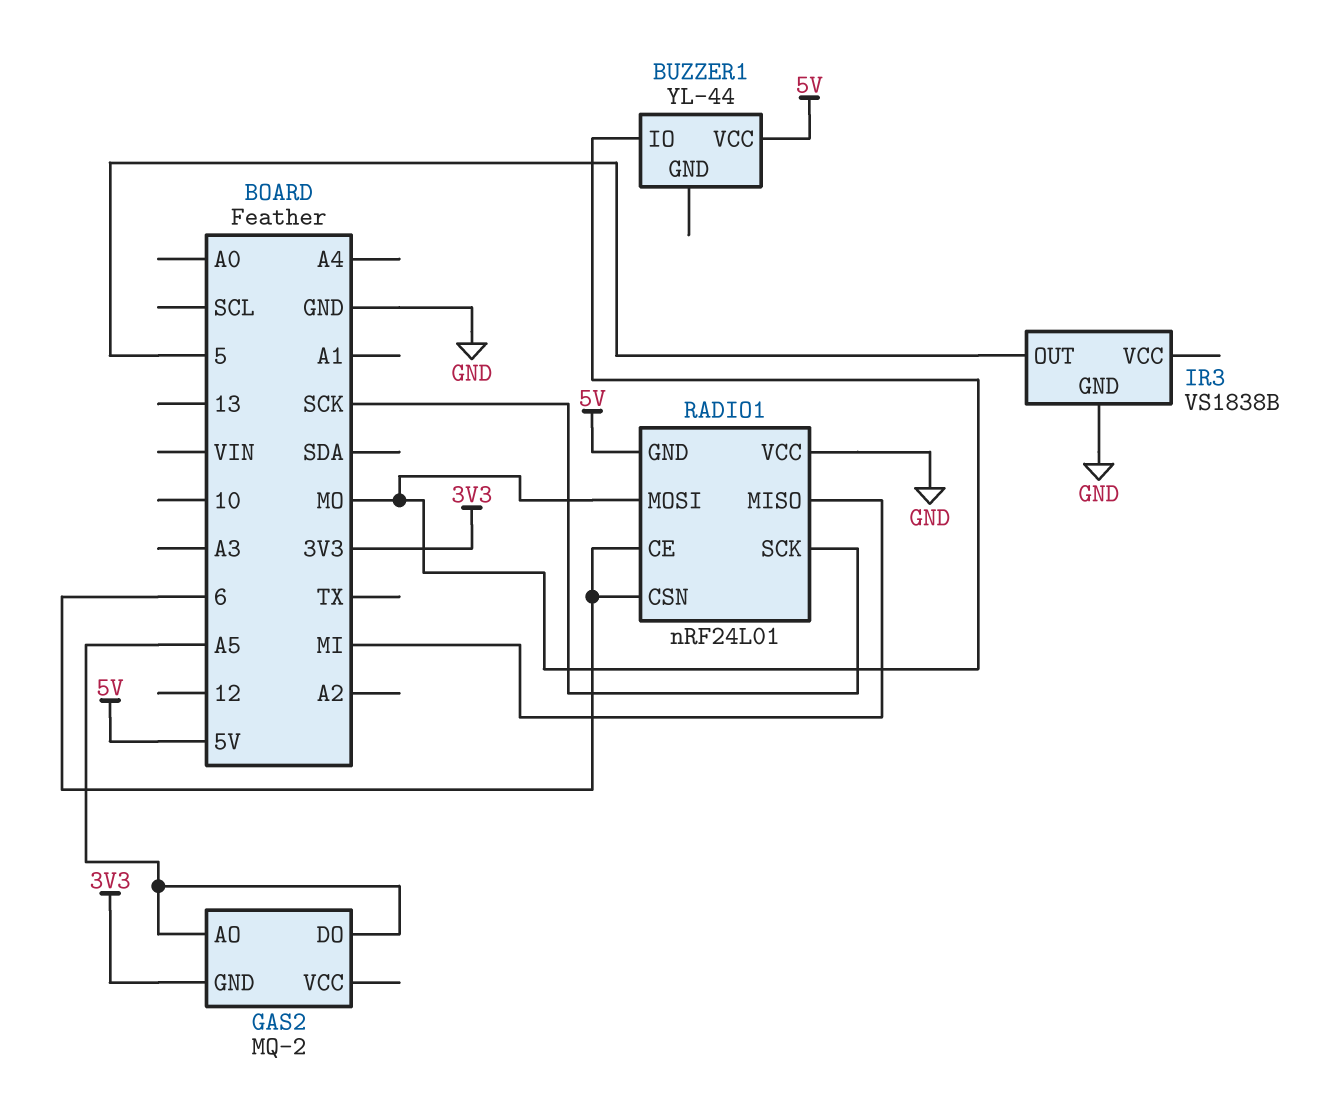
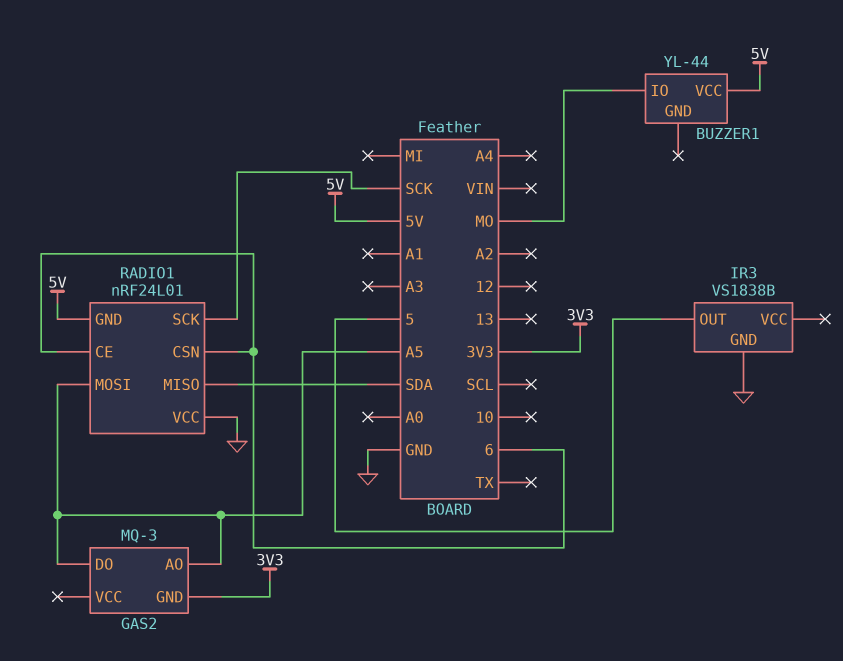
GAS2: MQ-2 -> MQ-3
RADIO1 pin MISO: MI -> SDA
RADIO1 pin MOSI: MO -> A5

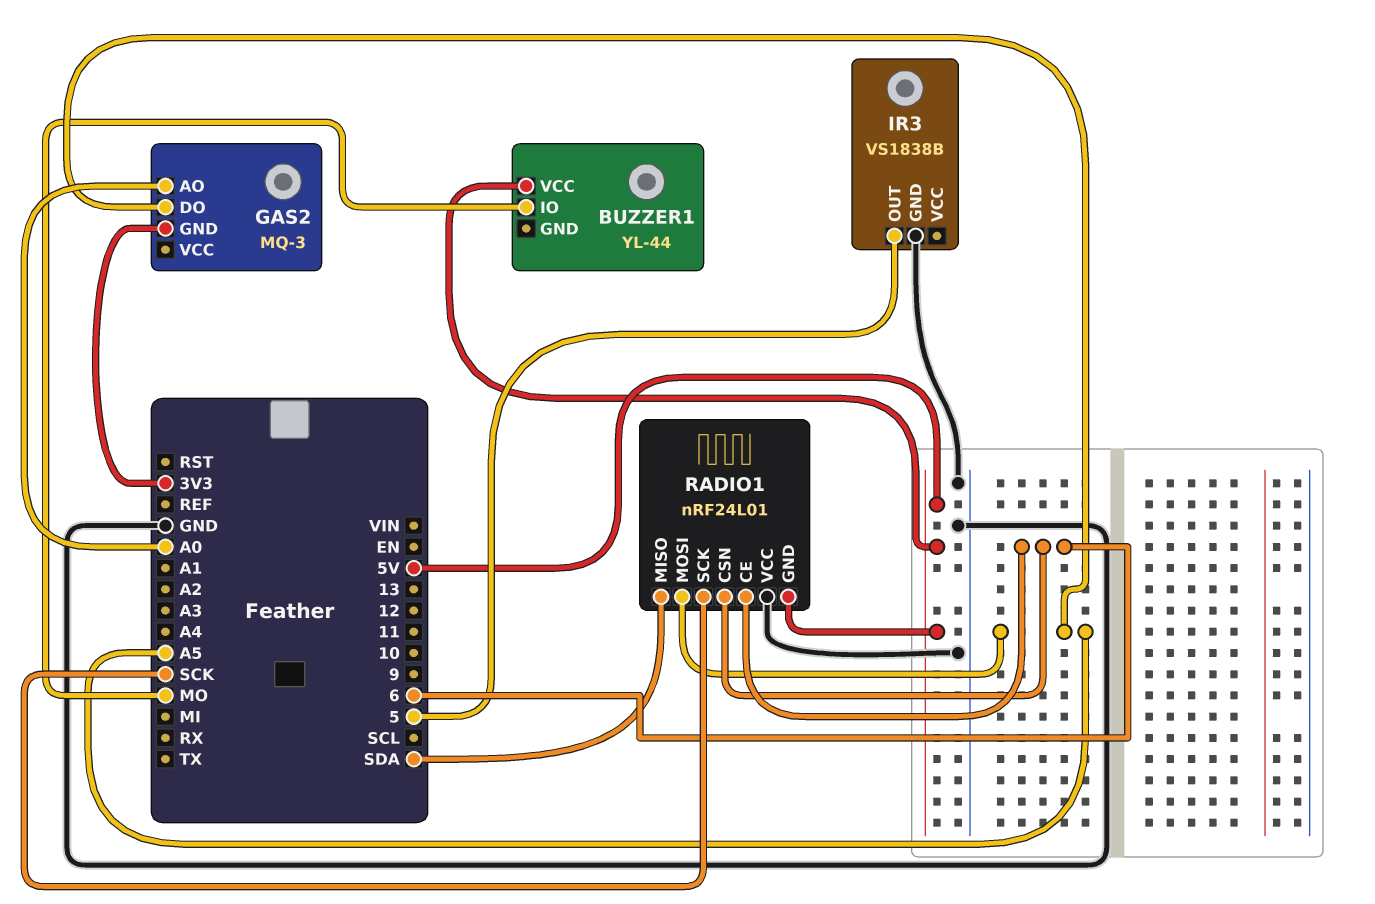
GAS2 pin AO: A5 -> A0

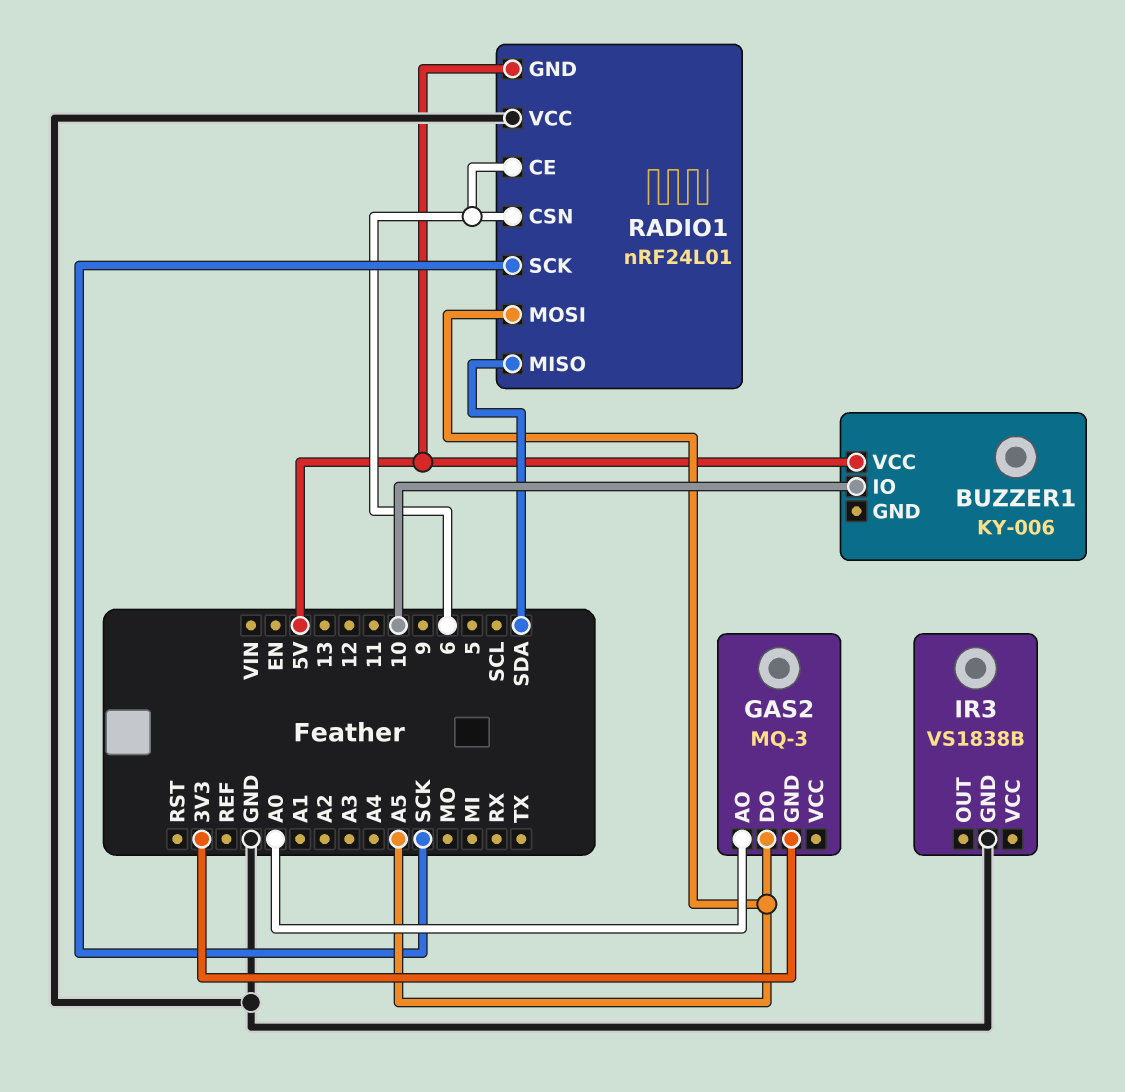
BUZZER1: YL-44 -> KY-006
BUZZER1 pin IO: MO -> 10
IR3 pin OUT: 5 -> none

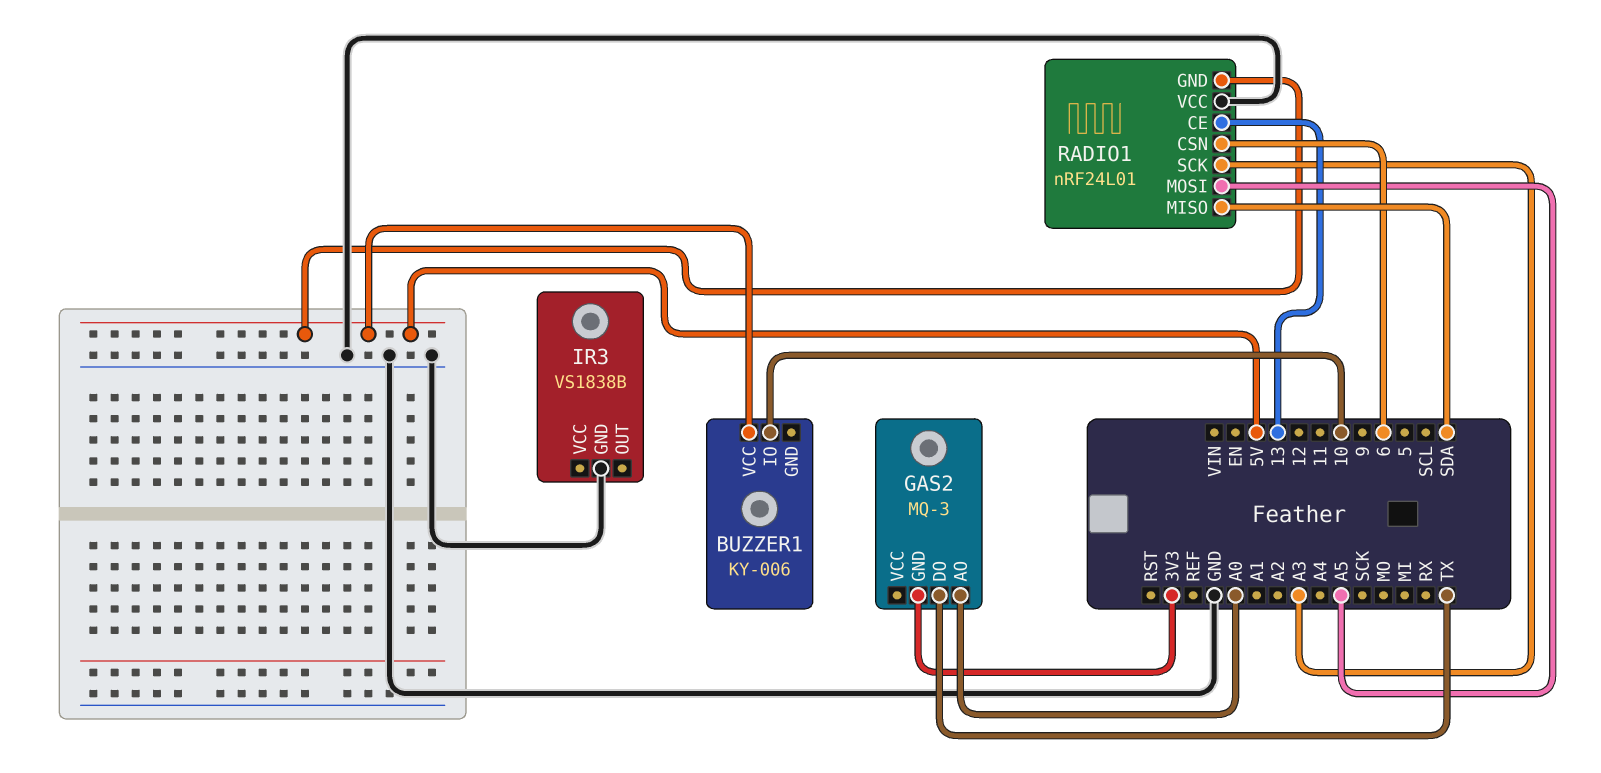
GAS2 pin DO: A5 -> TX
RADIO1 pin CE: 6 -> 13
RADIO1 pin SCK: SCK -> A3

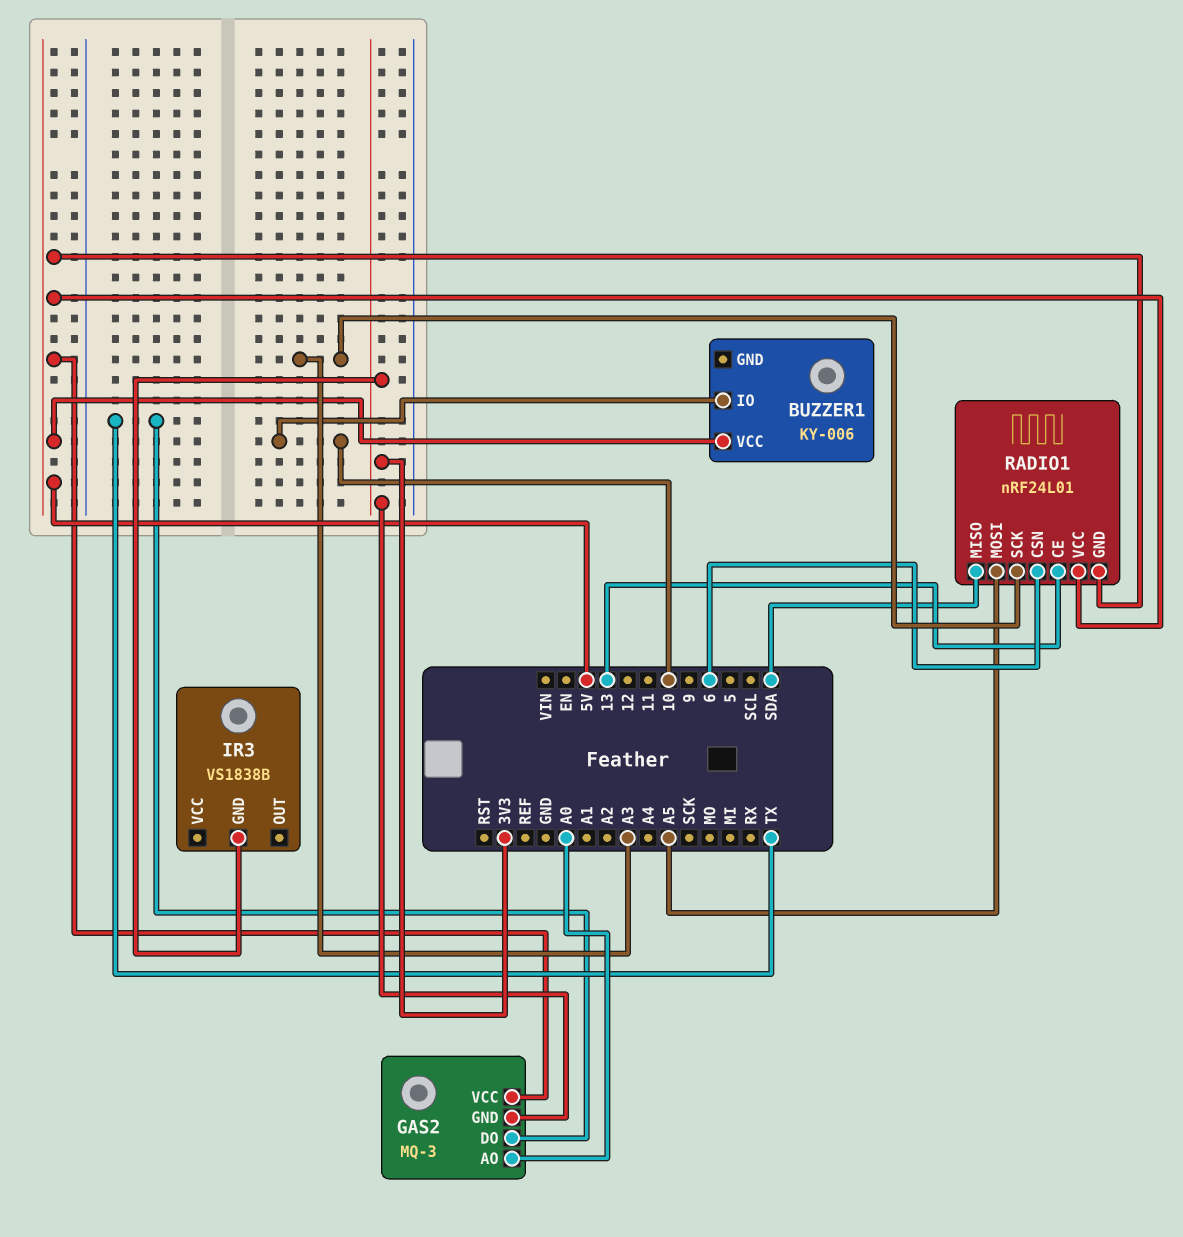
GAS2 pin VCC: none -> 5V
IR3 pin GND: GND -> 3V3
RADIO1 pin VCC: GND -> 5V

